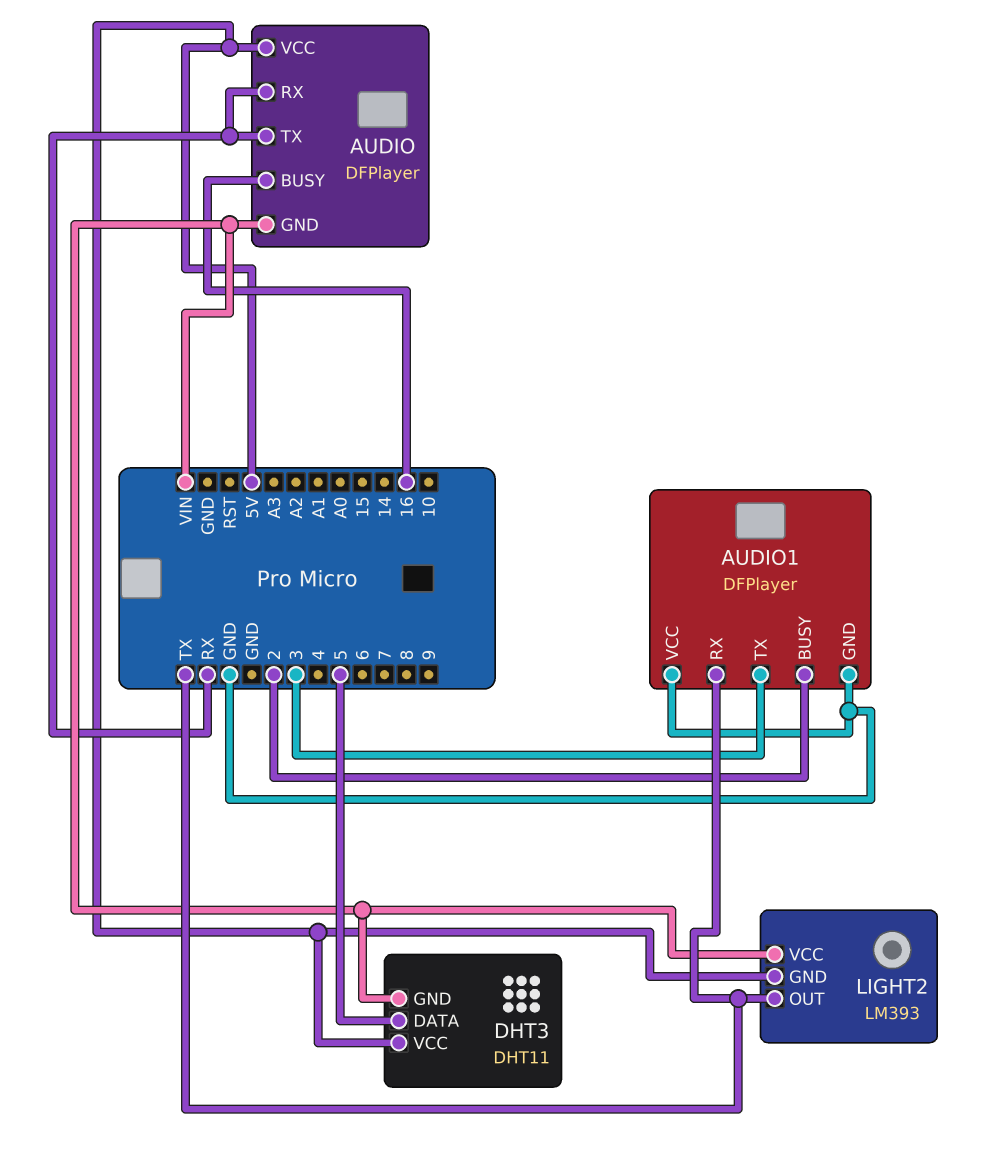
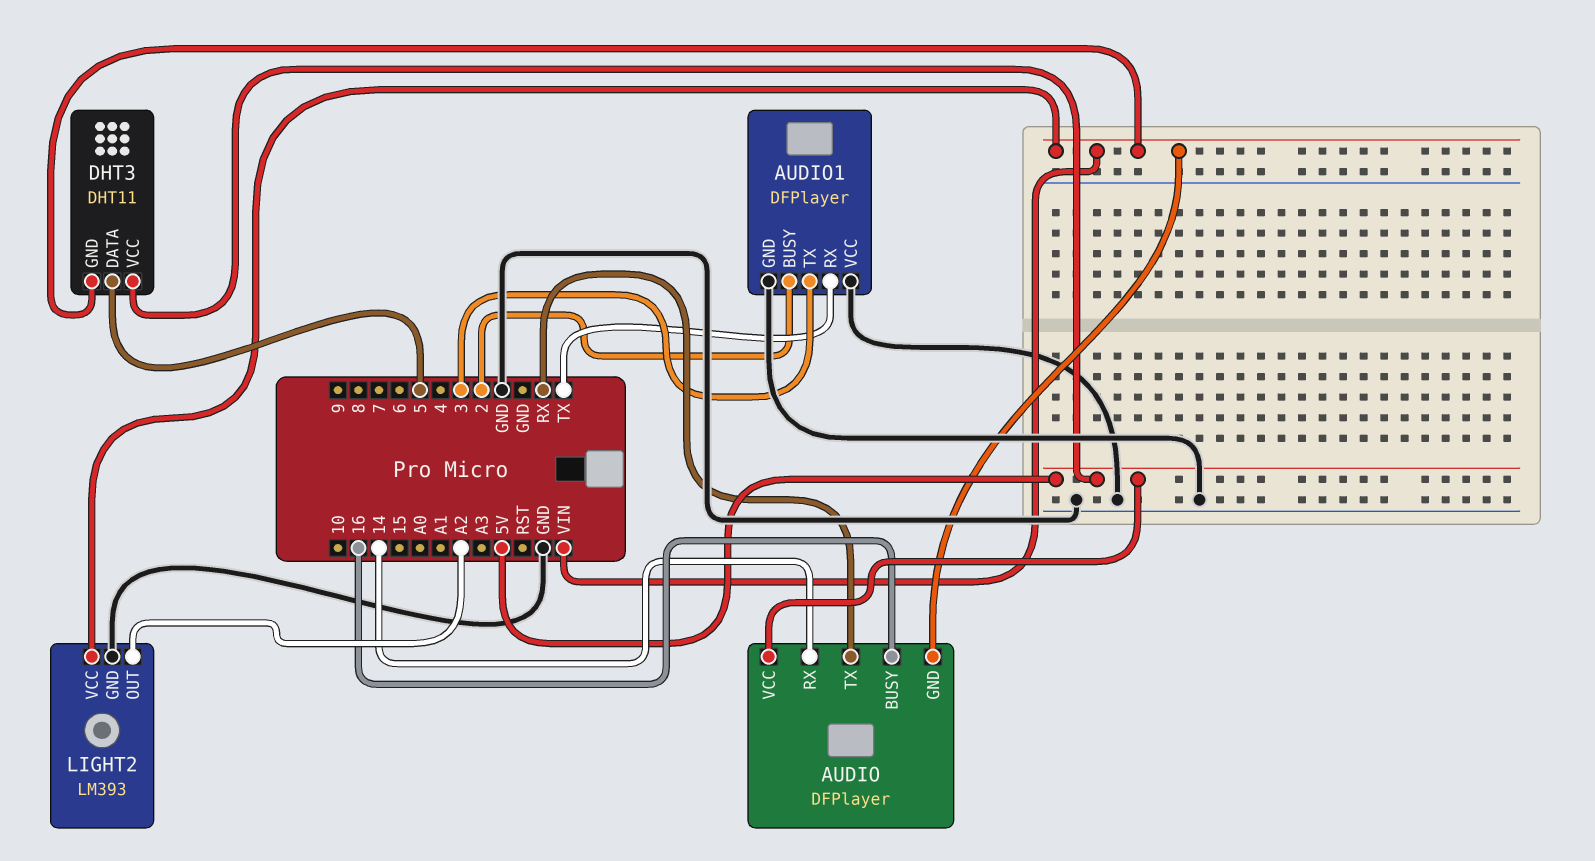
AUDIO pin RX: RX -> 14
LIGHT2 pin GND: 5V -> GND
LIGHT2 pin OUT: TX -> A2

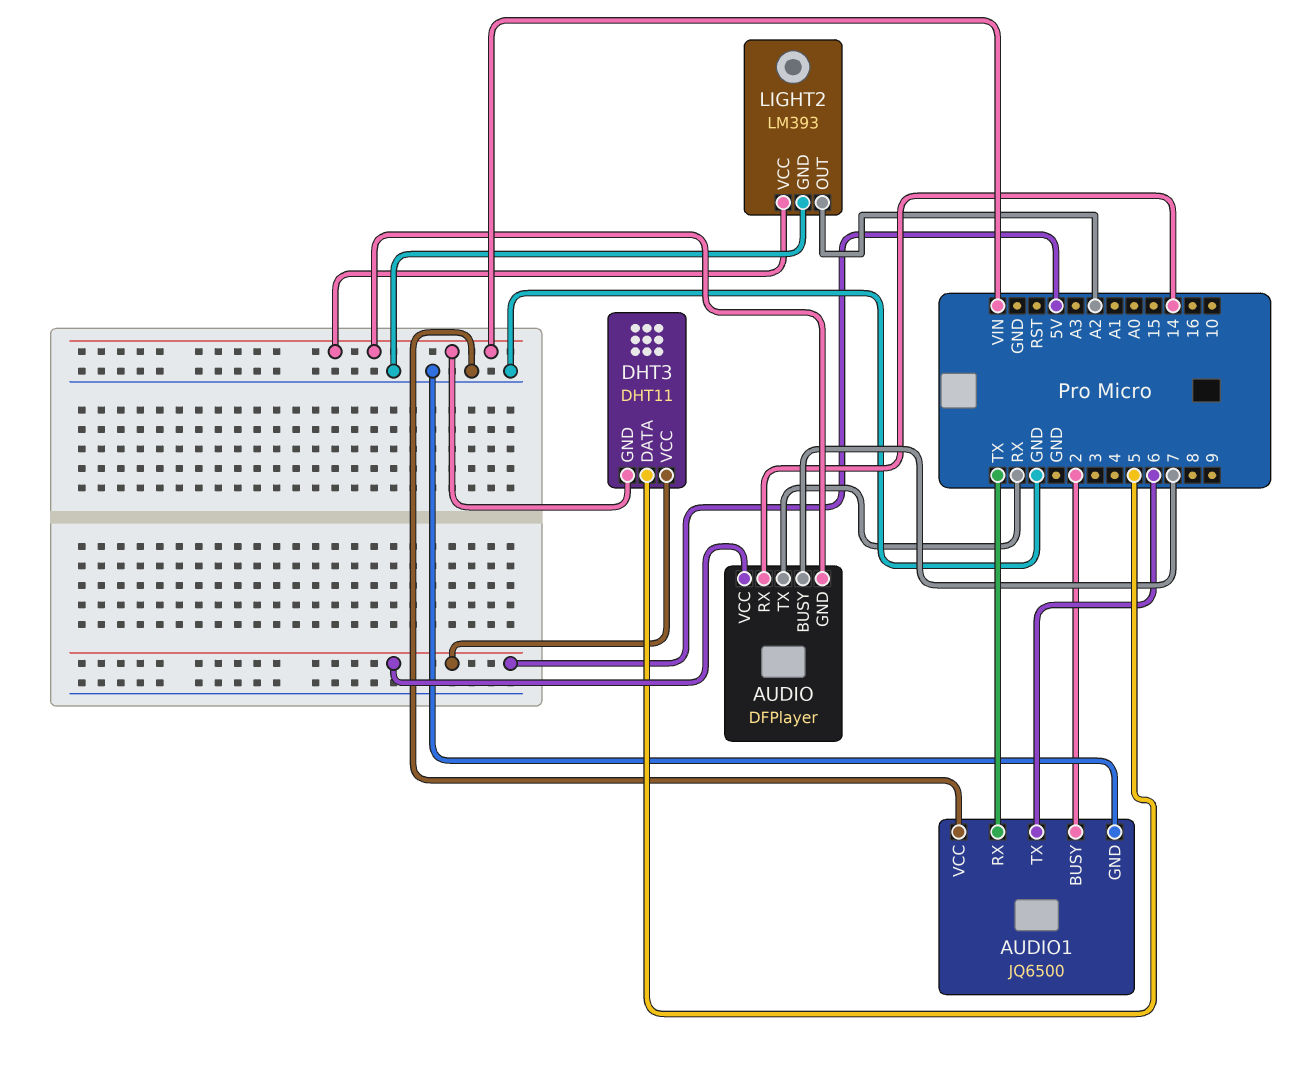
AUDIO pin BUSY: 16 -> 7
AUDIO1: DFPlayer -> JQ6500
AUDIO1 pin TX: 3 -> 6

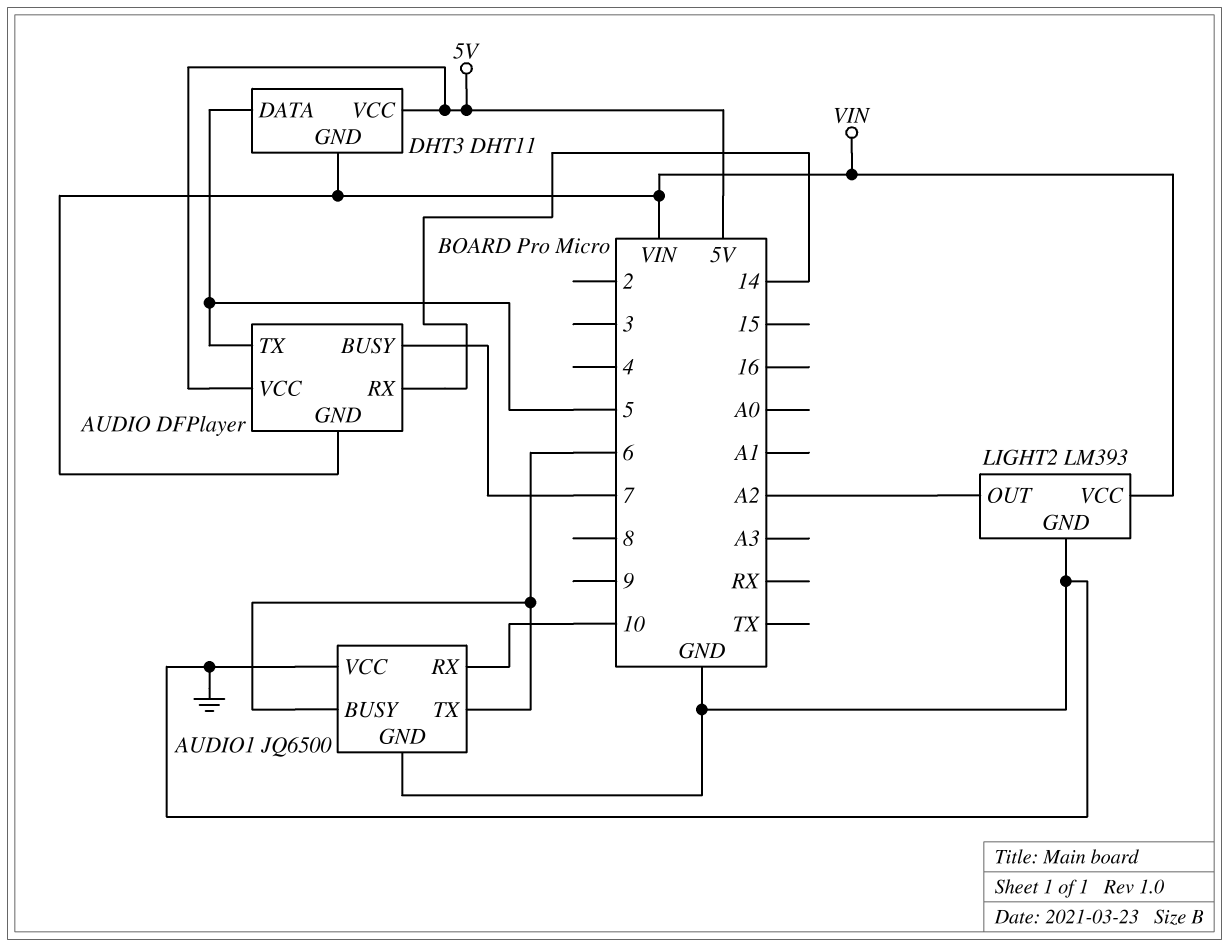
AUDIO pin TX: RX -> 5
AUDIO1 pin BUSY: 2 -> 6
AUDIO1 pin RX: TX -> 10

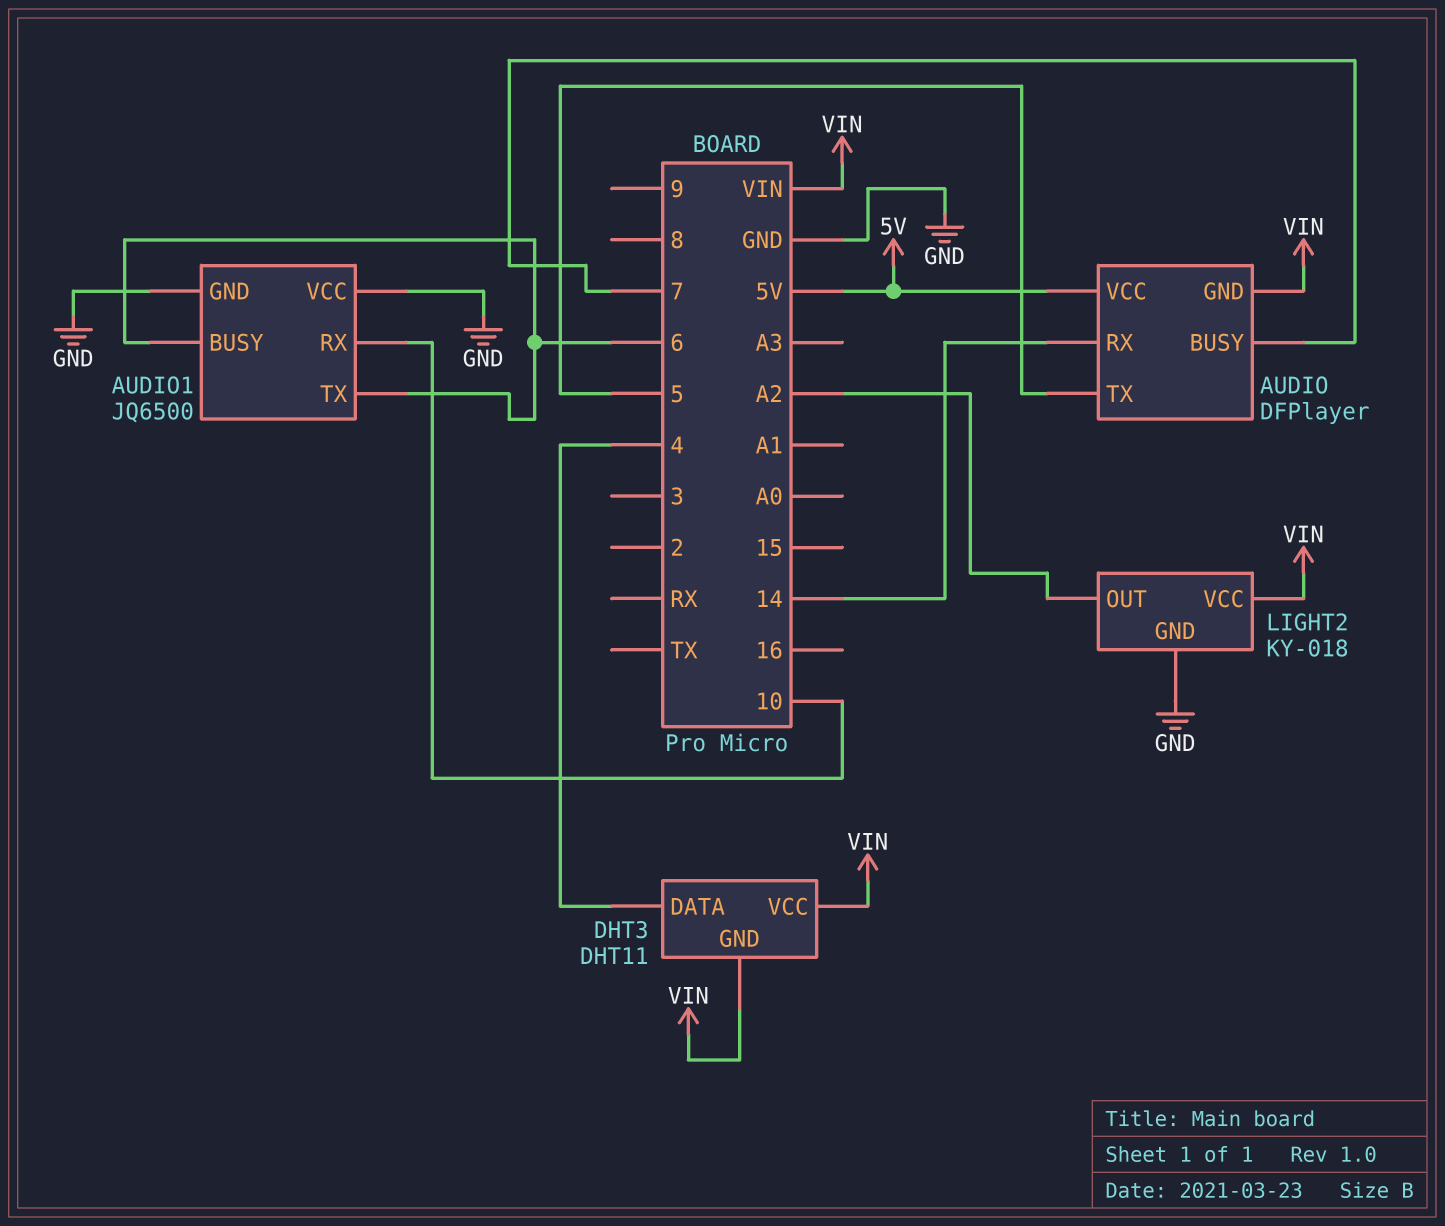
DHT3 pin DATA: 5 -> 4
DHT3 pin VCC: 5V -> VIN
LIGHT2: LM393 -> KY-018

